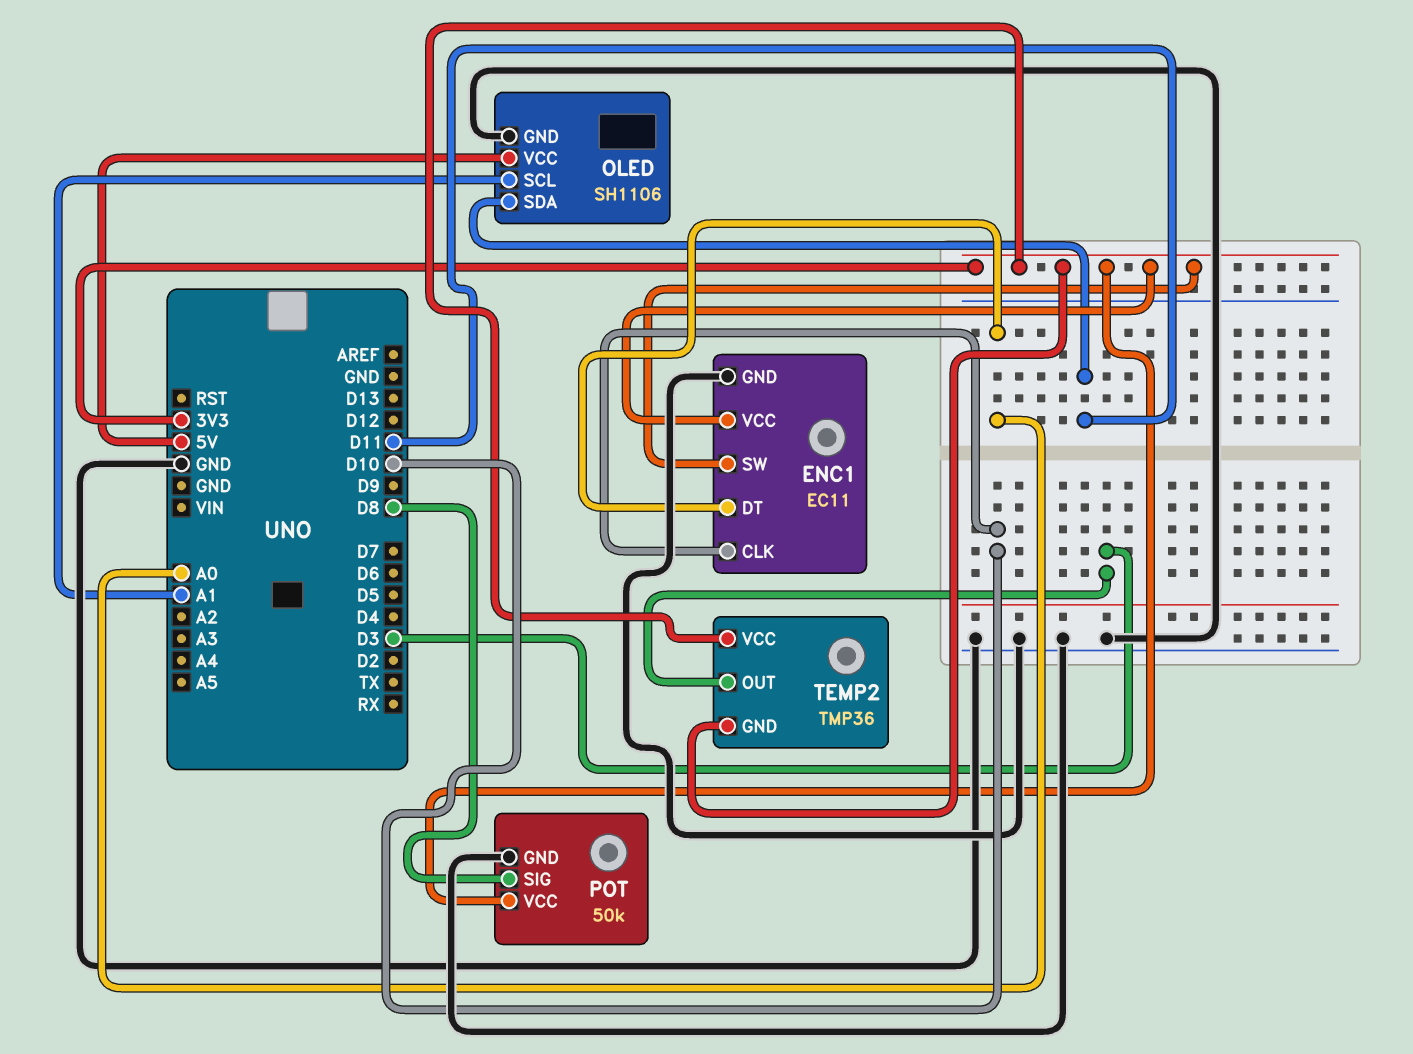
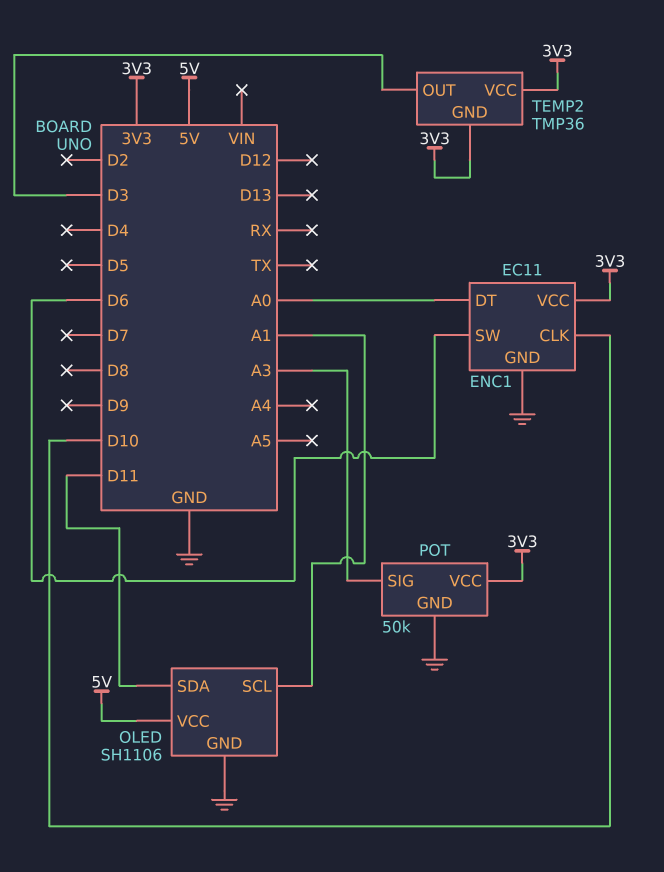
ENC1 pin SW: 3V3 -> D6
POT pin SIG: D8 -> A3

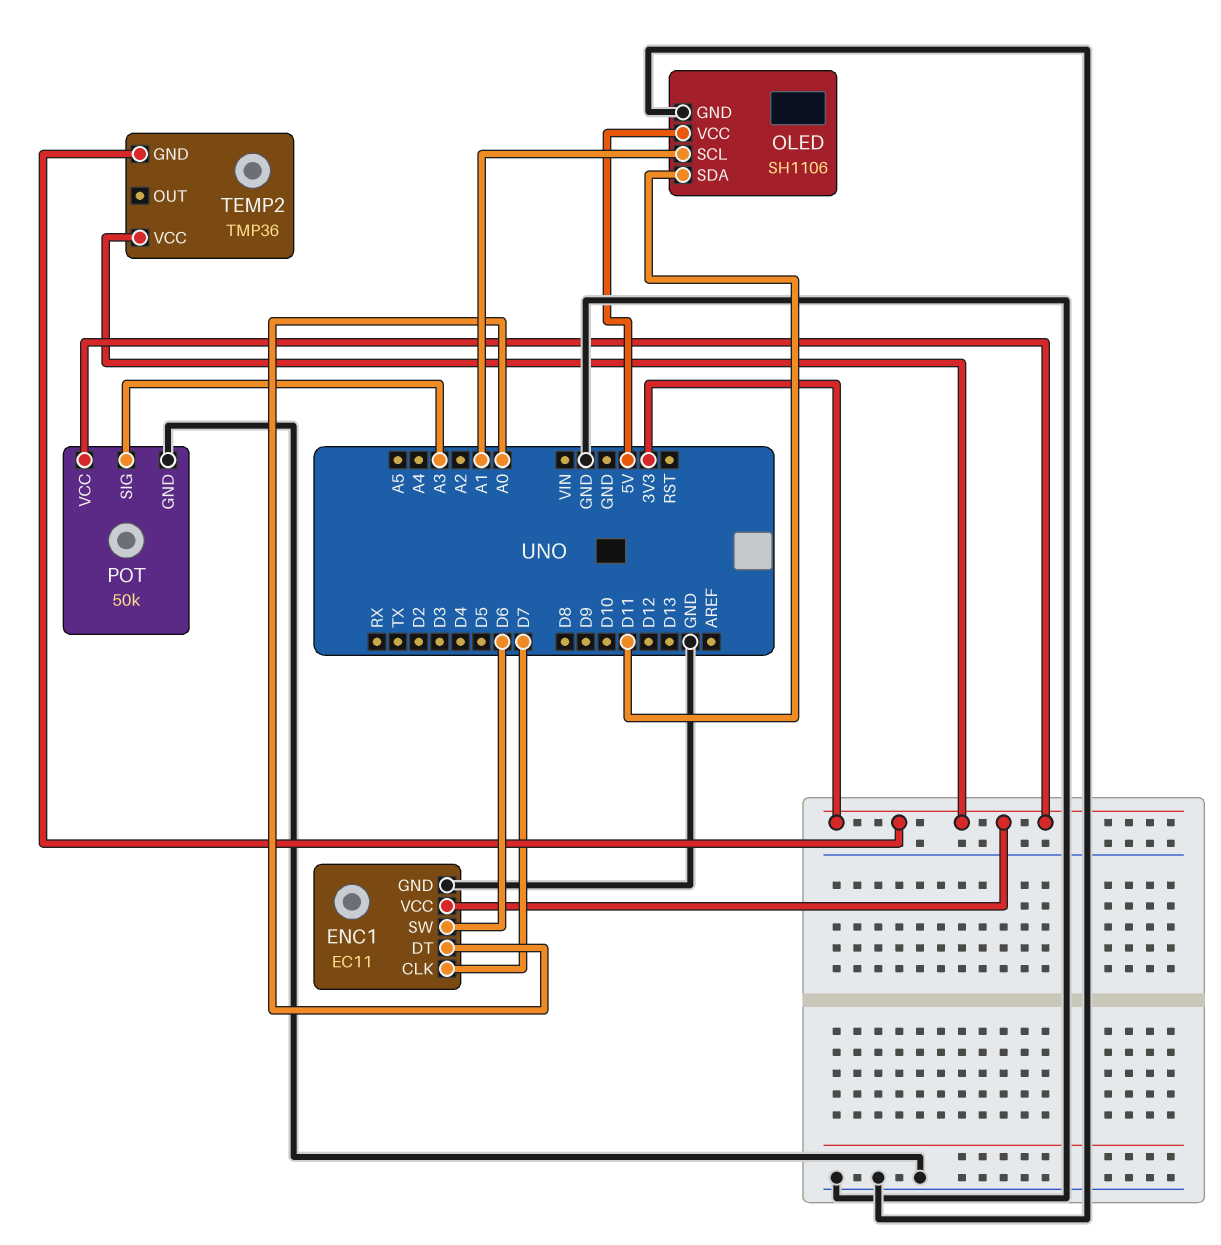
ENC1 pin CLK: D10 -> D7
TEMP2 pin OUT: D3 -> none

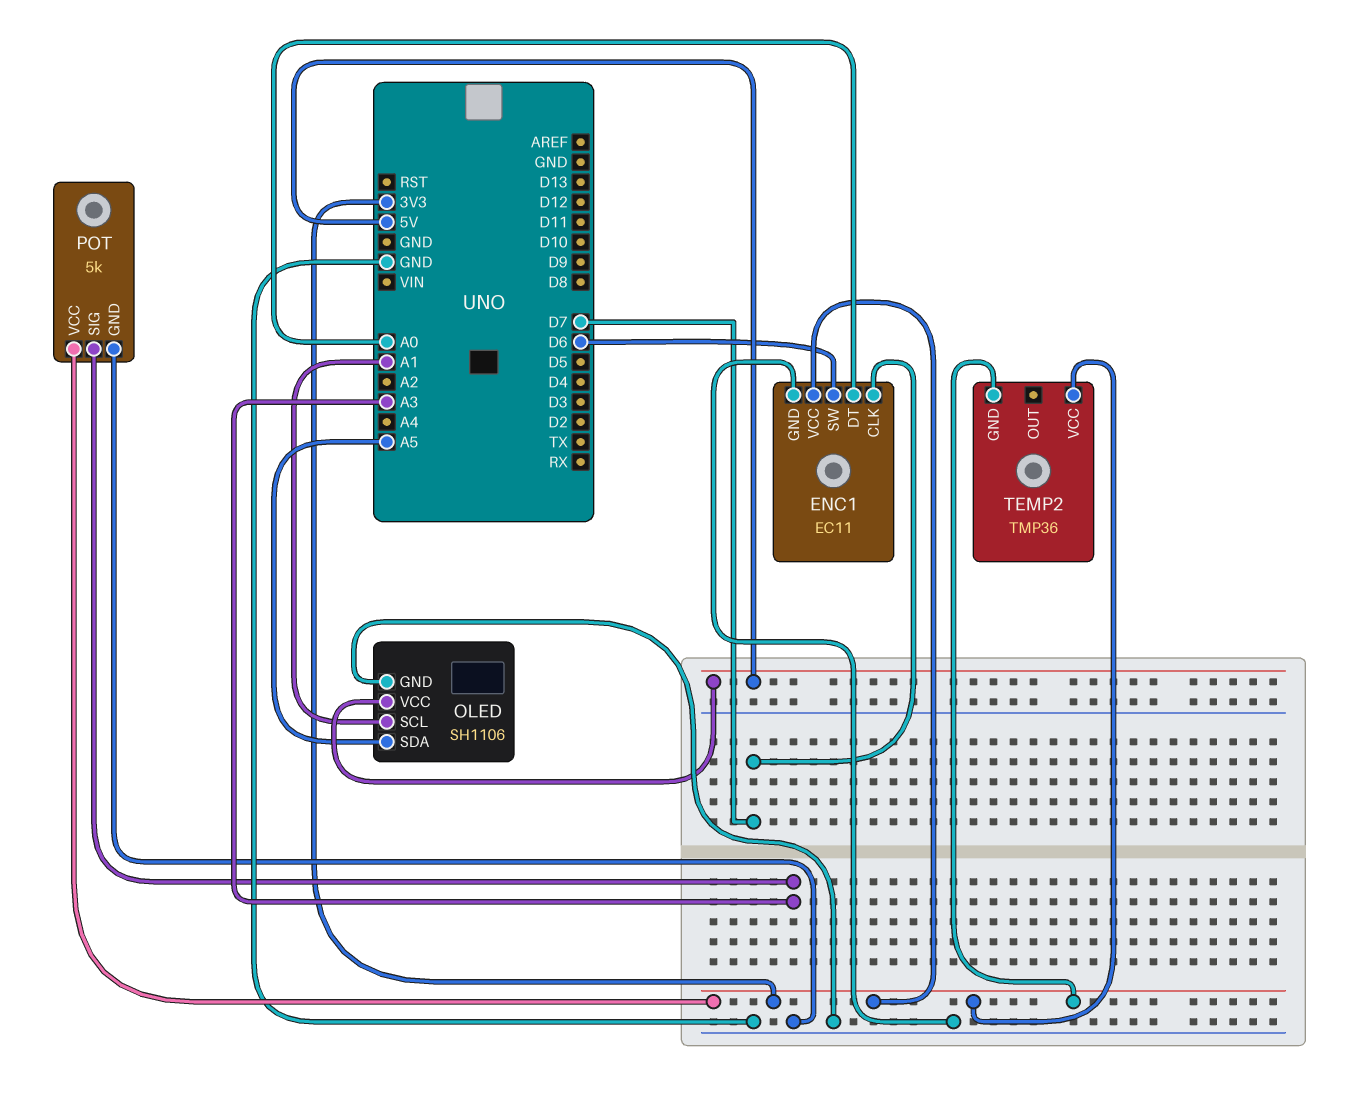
OLED pin SDA: D11 -> A5
POT: 50k -> 5k

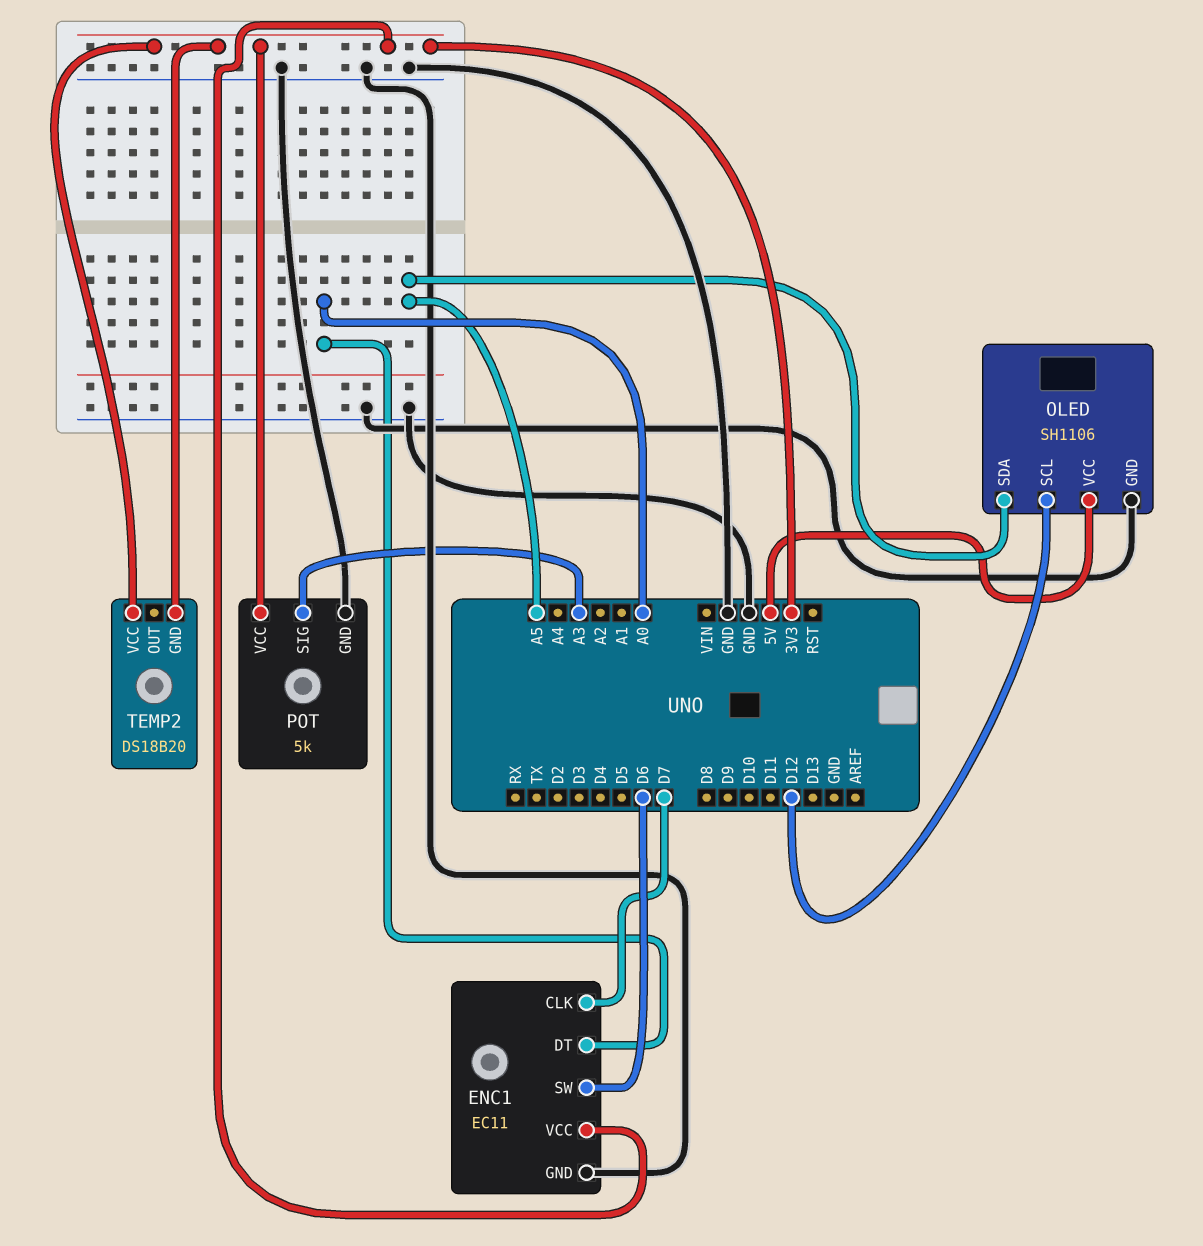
OLED pin SCL: A1 -> D12
TEMP2: TMP36 -> DS18B20

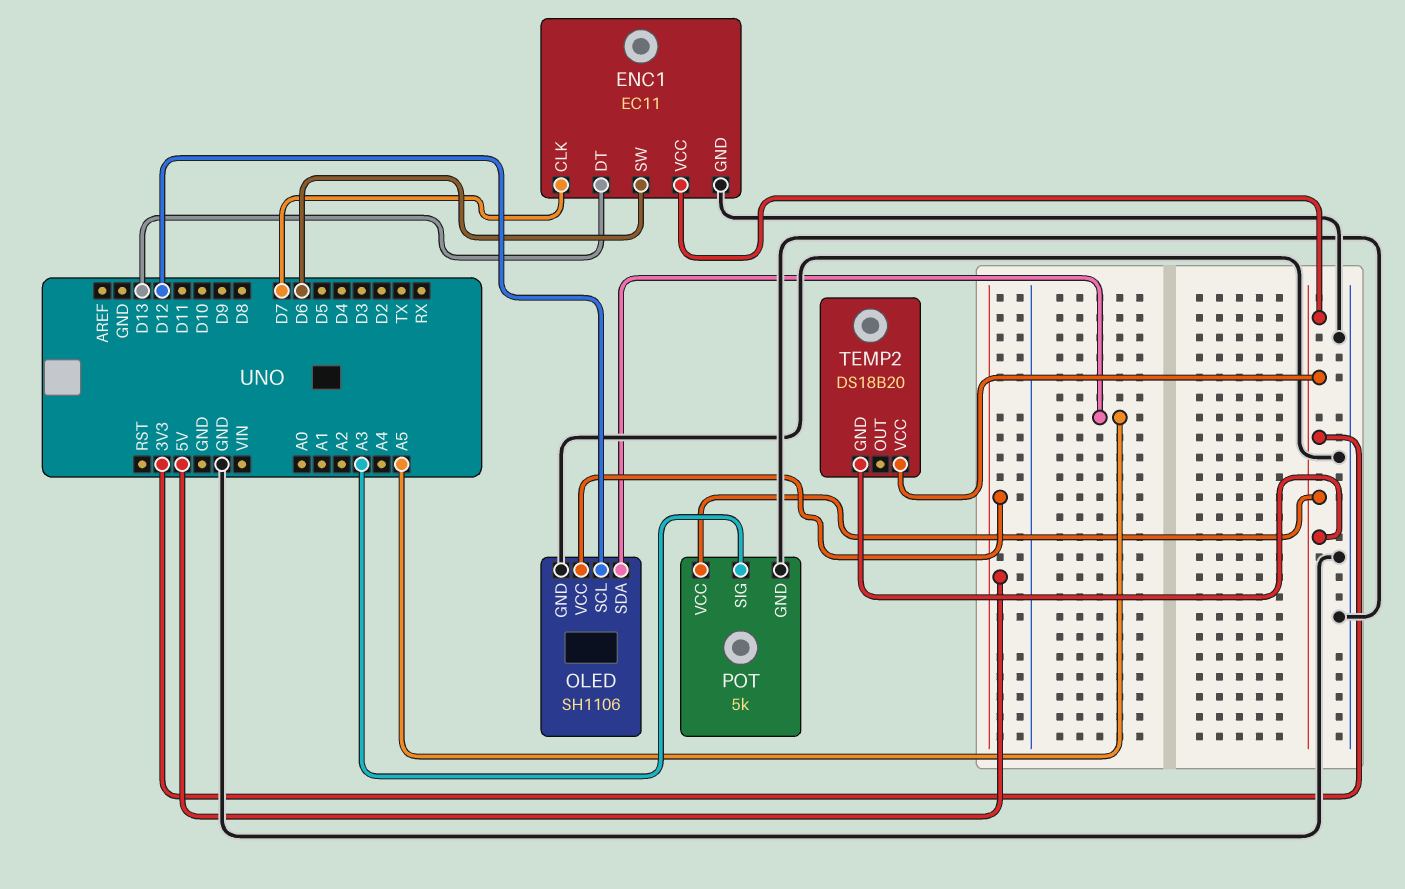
ENC1 pin DT: A0 -> D13

